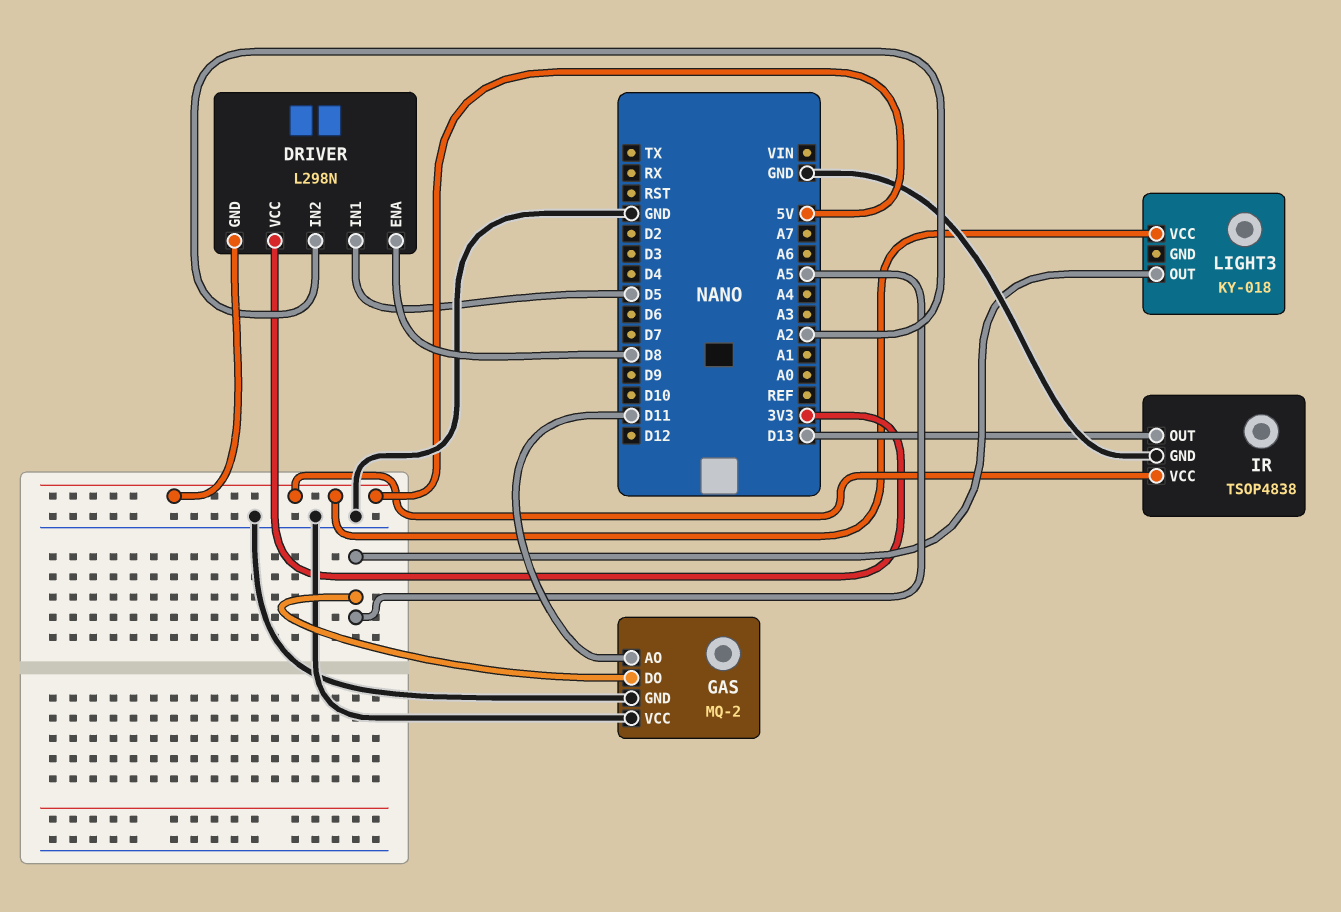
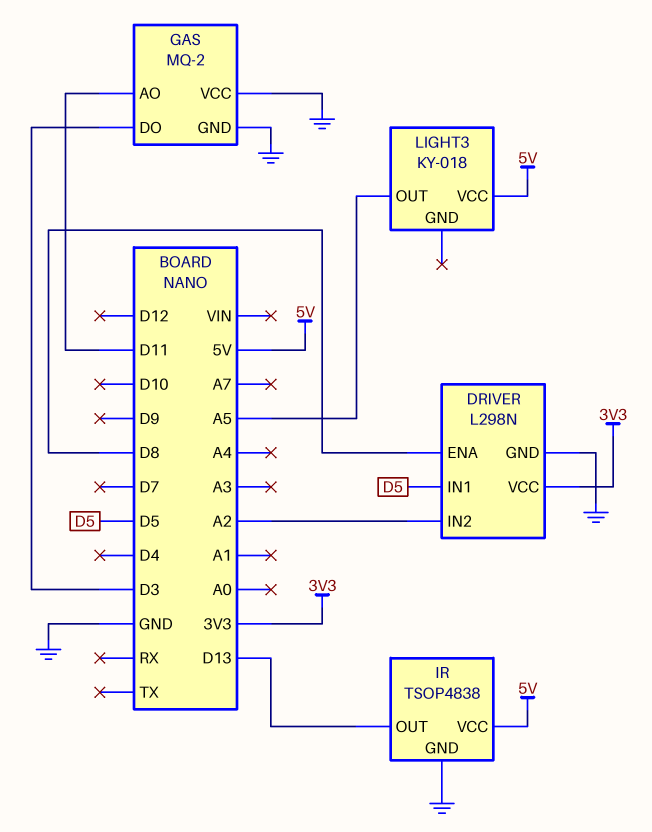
DRIVER pin GND: 5V -> GND
GAS pin DO: A5 -> D3

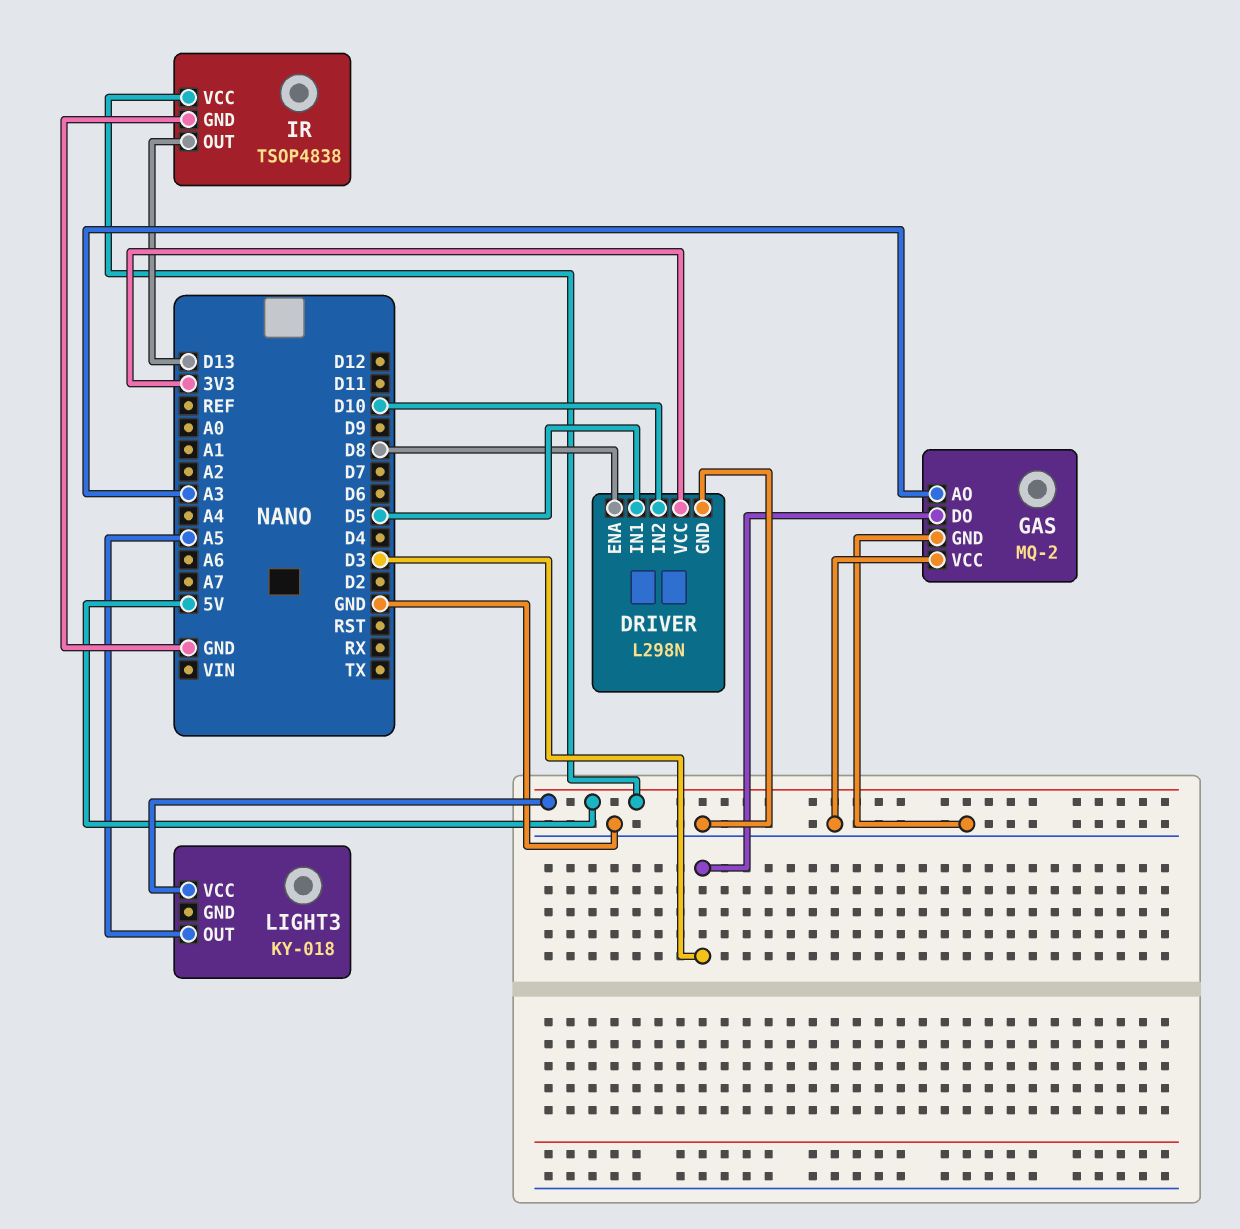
DRIVER pin IN2: A2 -> D10
GAS pin AO: D11 -> A3

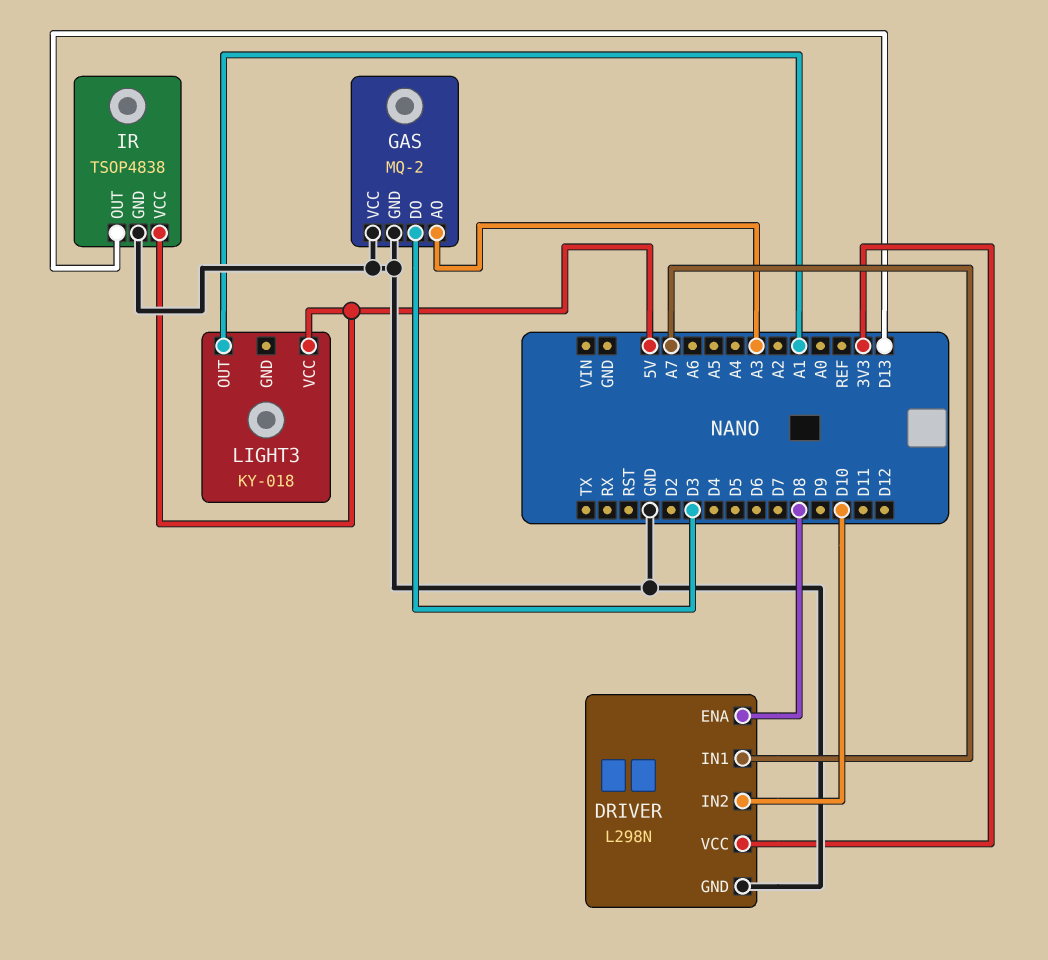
DRIVER pin IN1: D5 -> A7
LIGHT3 pin OUT: A5 -> A1

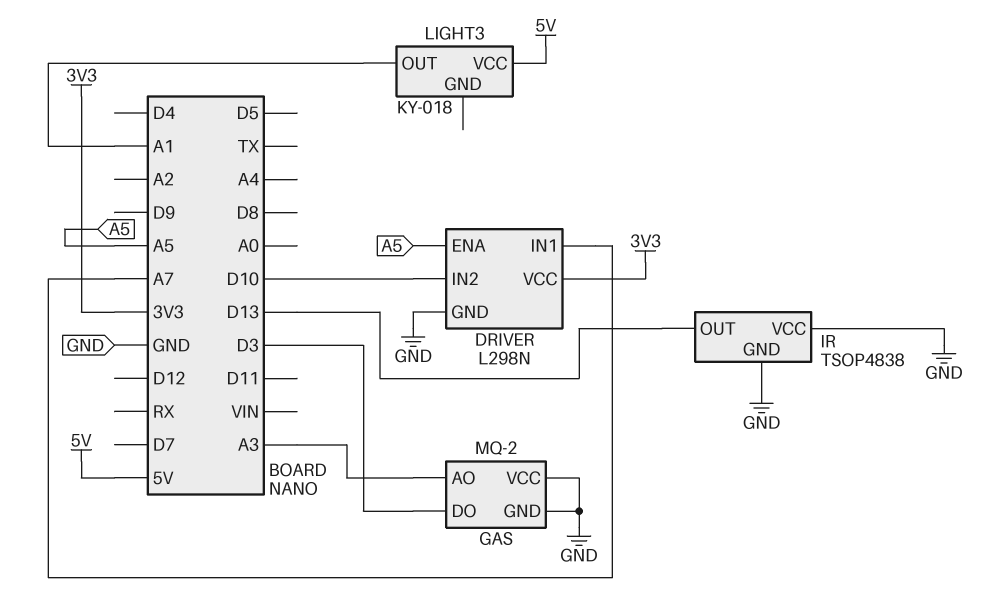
DRIVER pin ENA: D8 -> A5
IR pin VCC: 5V -> GND

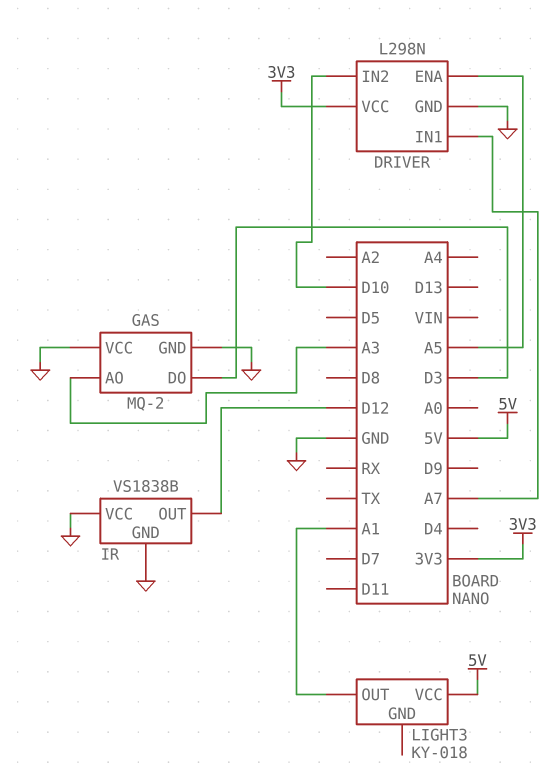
IR: TSOP4838 -> VS1838B
IR pin OUT: D13 -> D12

